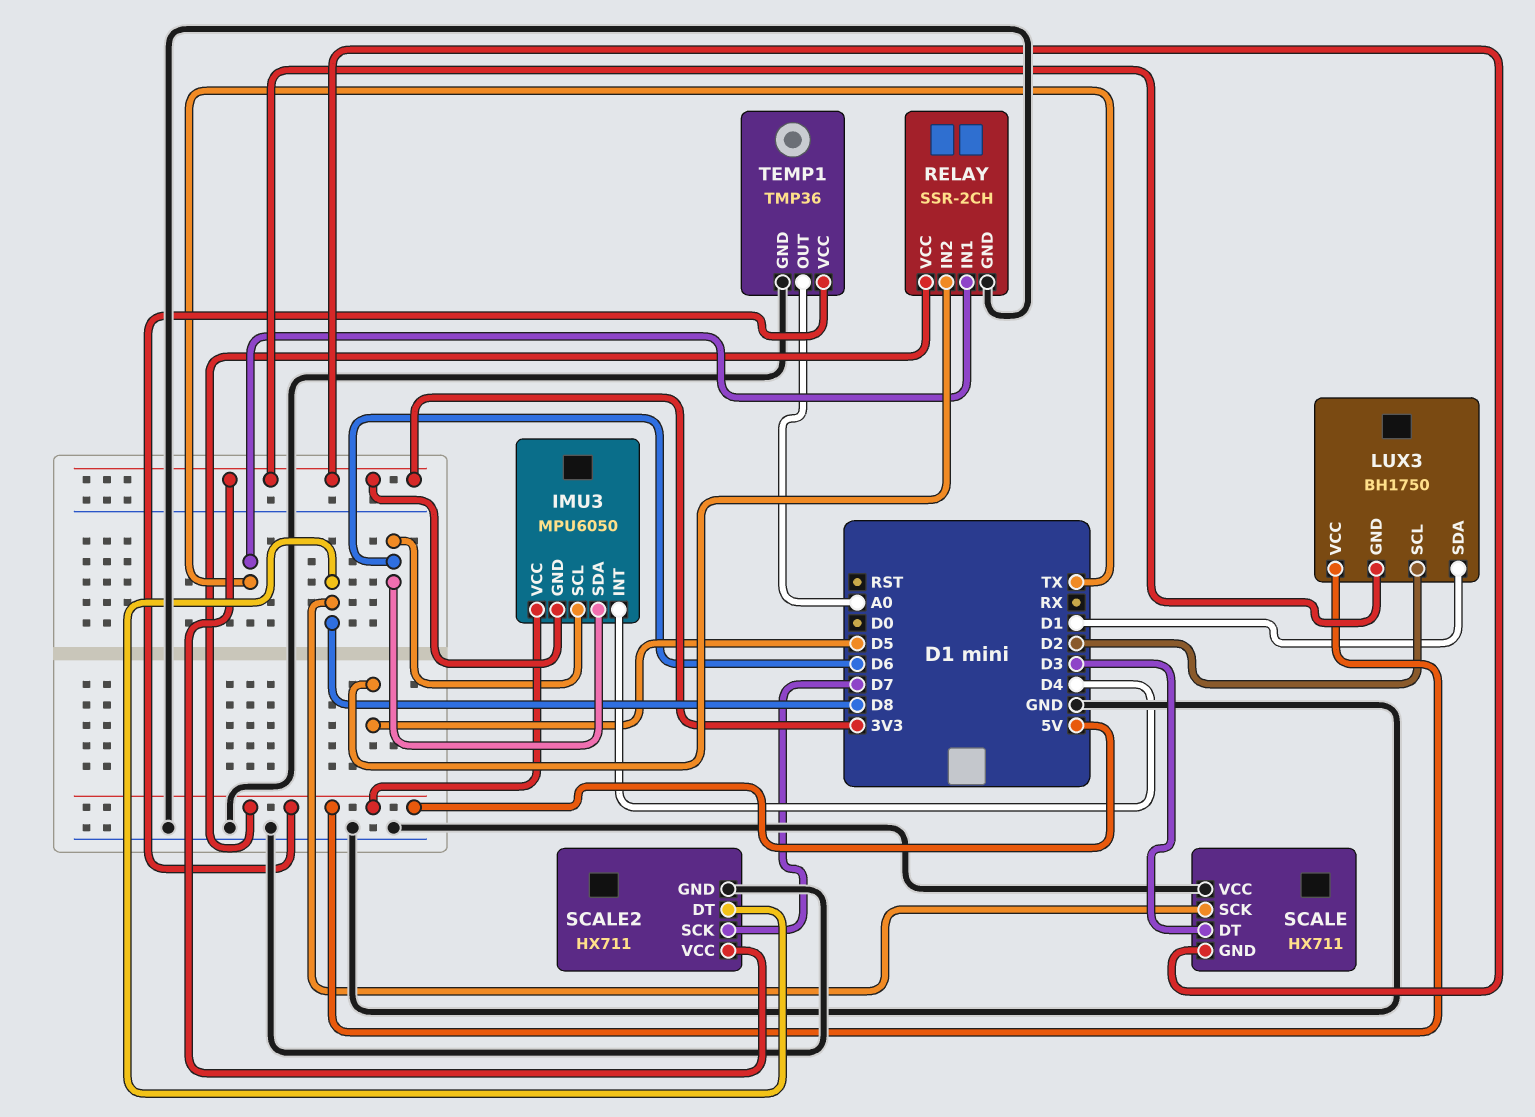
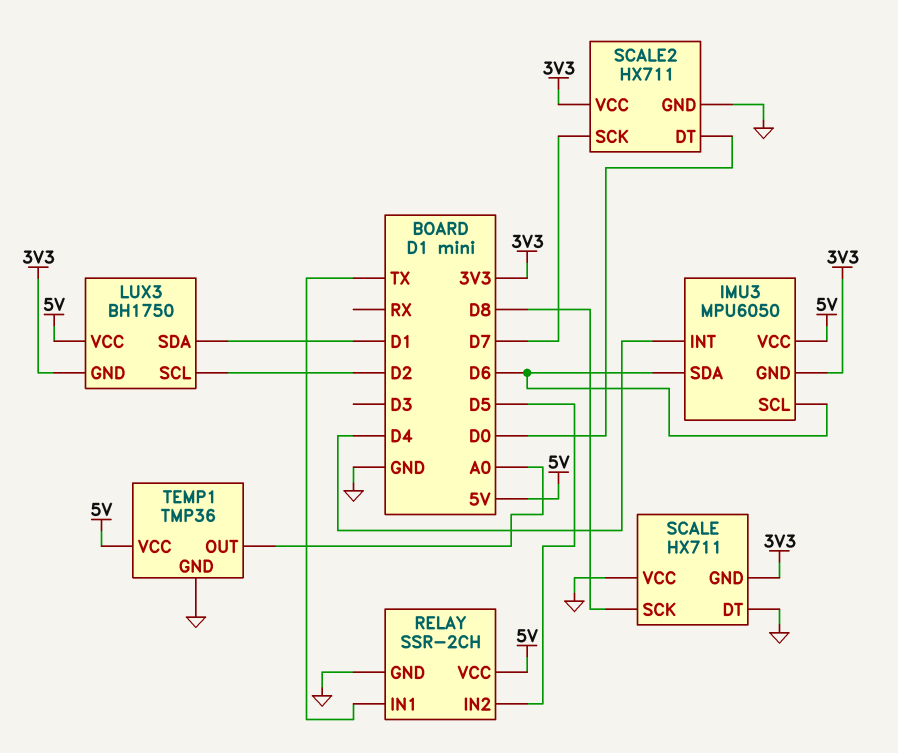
SCALE pin DT: D3 -> GND
SCALE2 pin DT: D8 -> D0

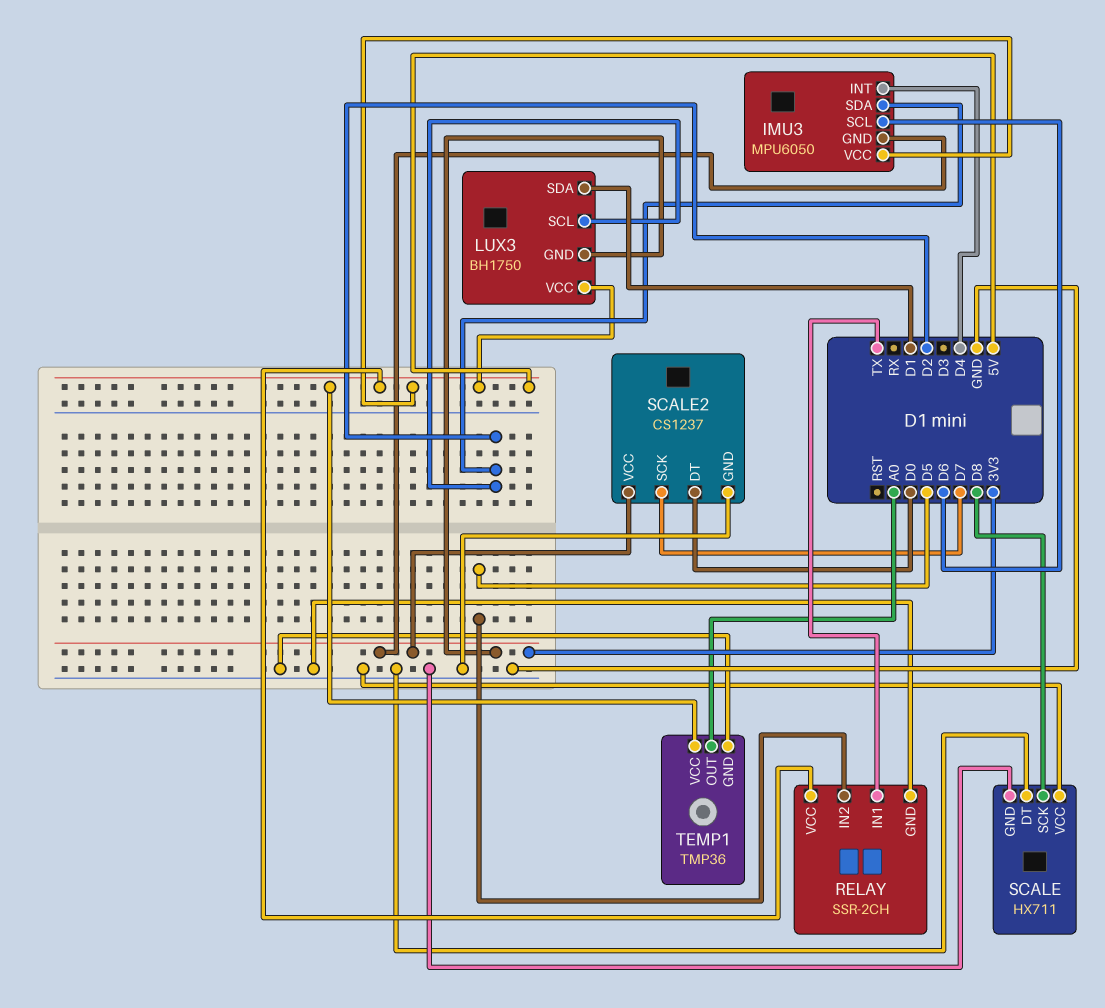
IMU3 pin SDA: D6 -> D2
SCALE pin GND: 3V3 -> GND
SCALE2: HX711 -> CS1237

